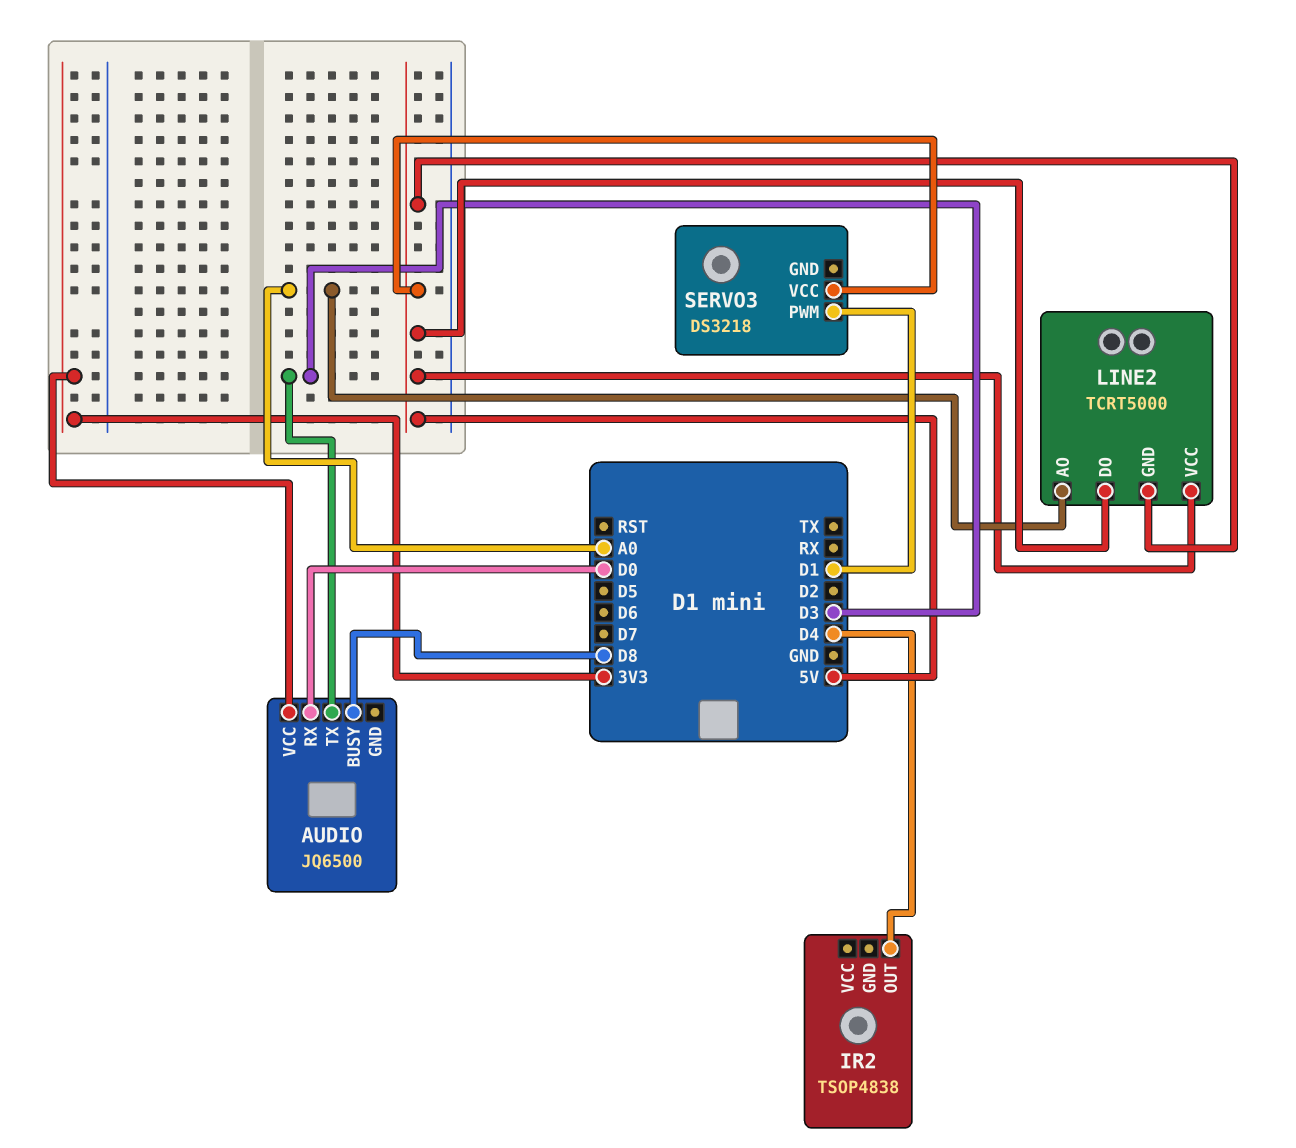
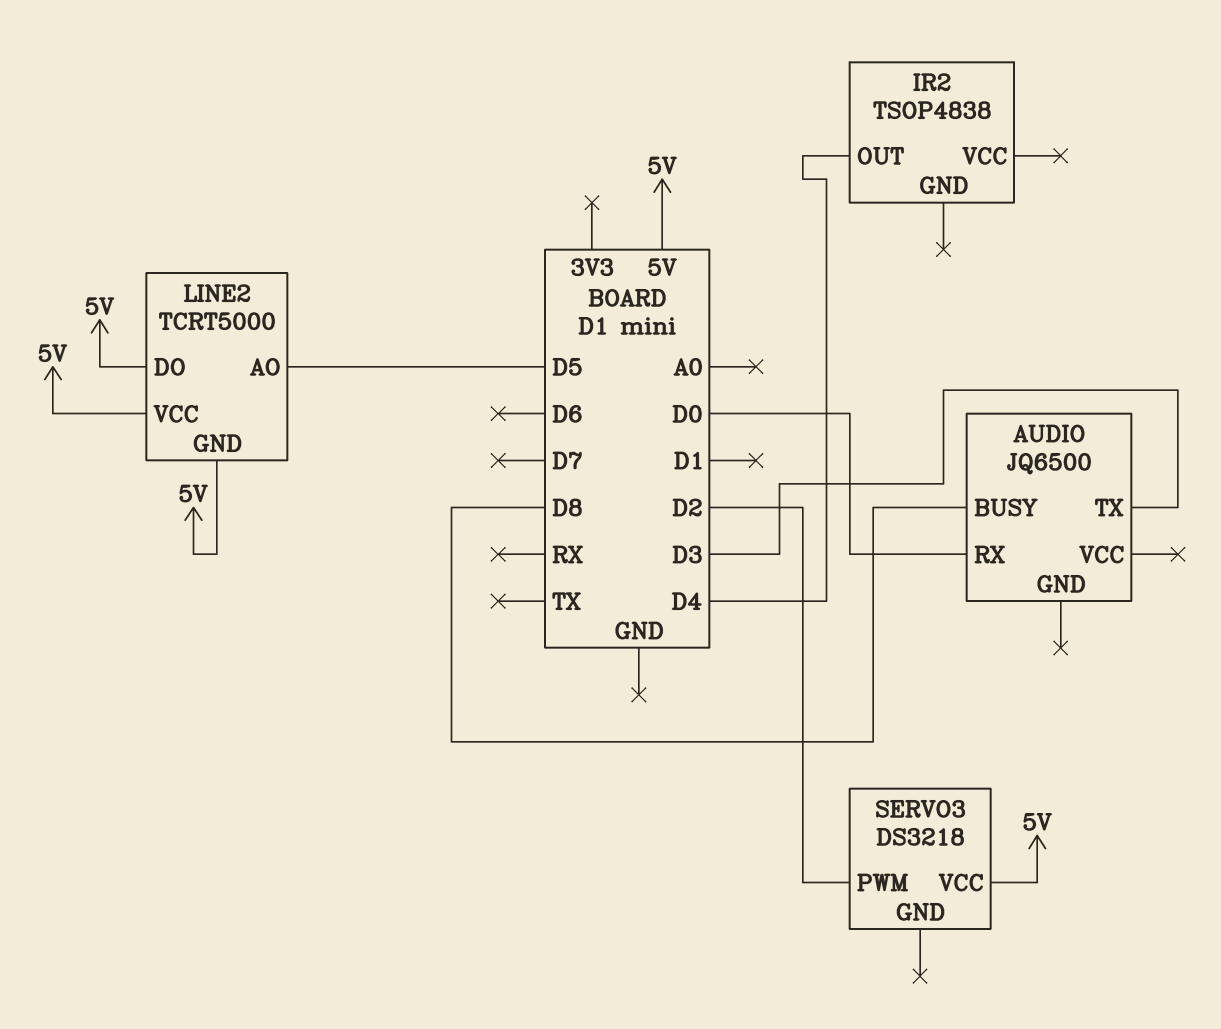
AUDIO pin VCC: 3V3 -> none
LINE2 pin AO: A0 -> D5
SERVO3 pin PWM: D1 -> D2

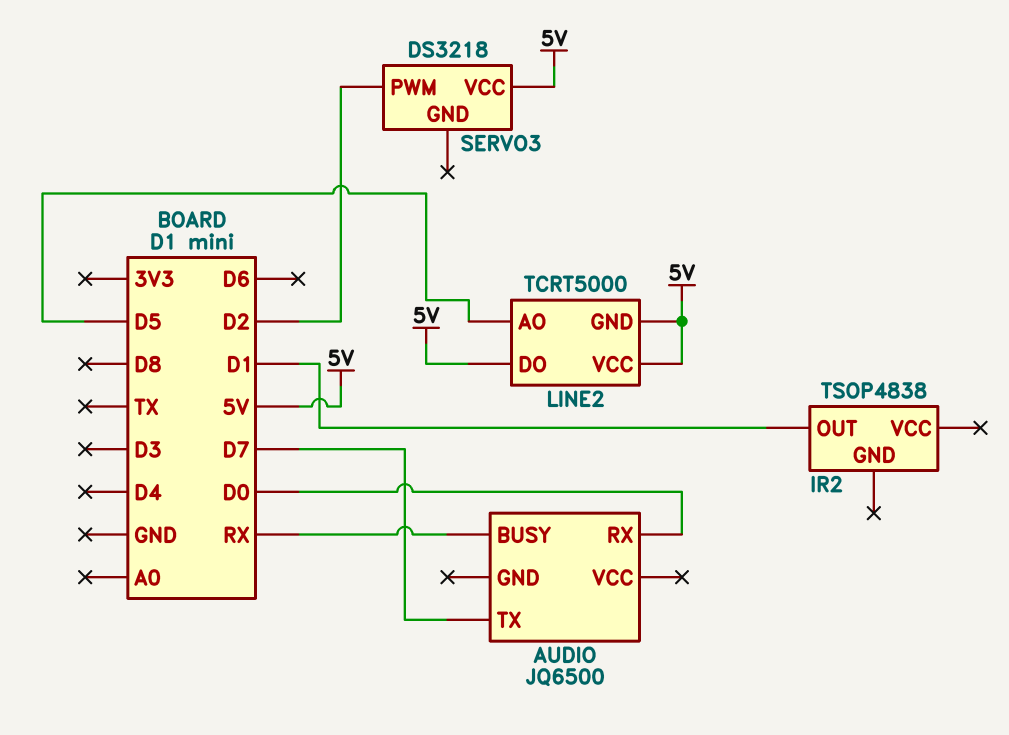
AUDIO pin BUSY: D8 -> RX
AUDIO pin TX: D3 -> D7
IR2 pin OUT: D4 -> D1

